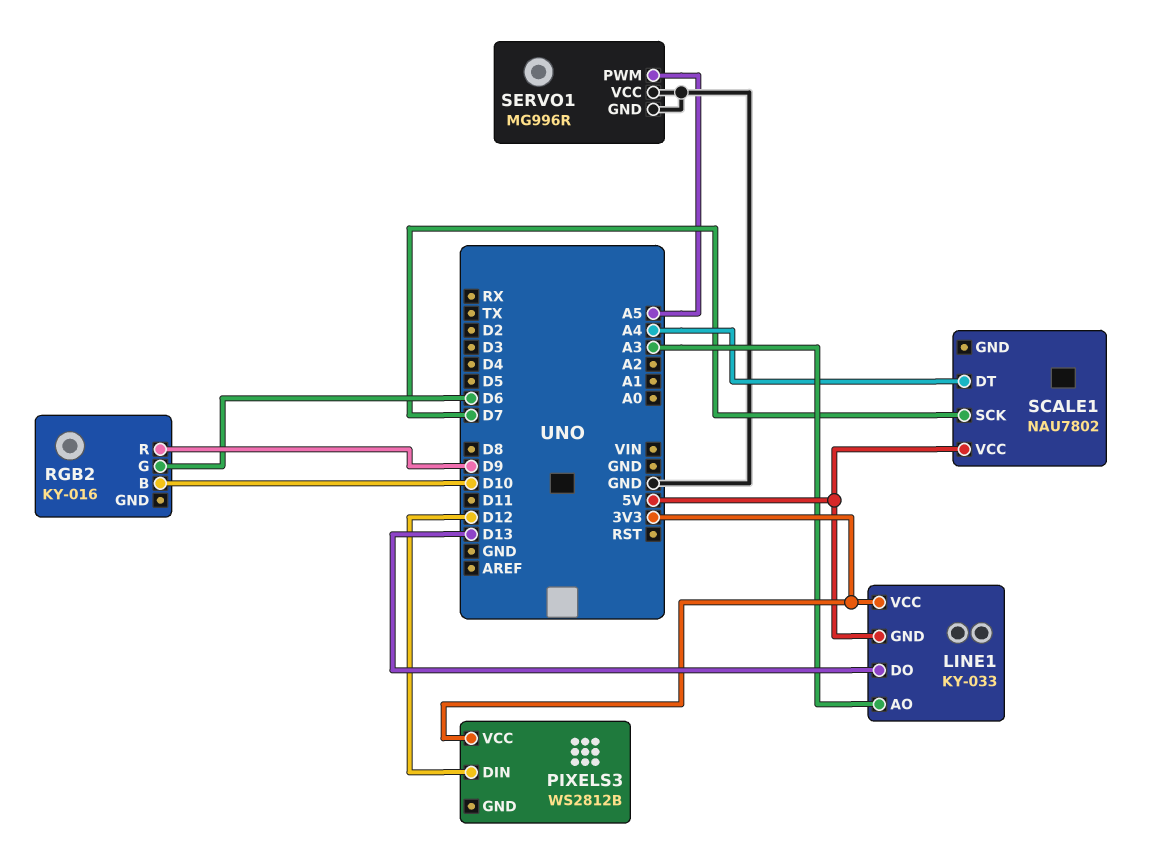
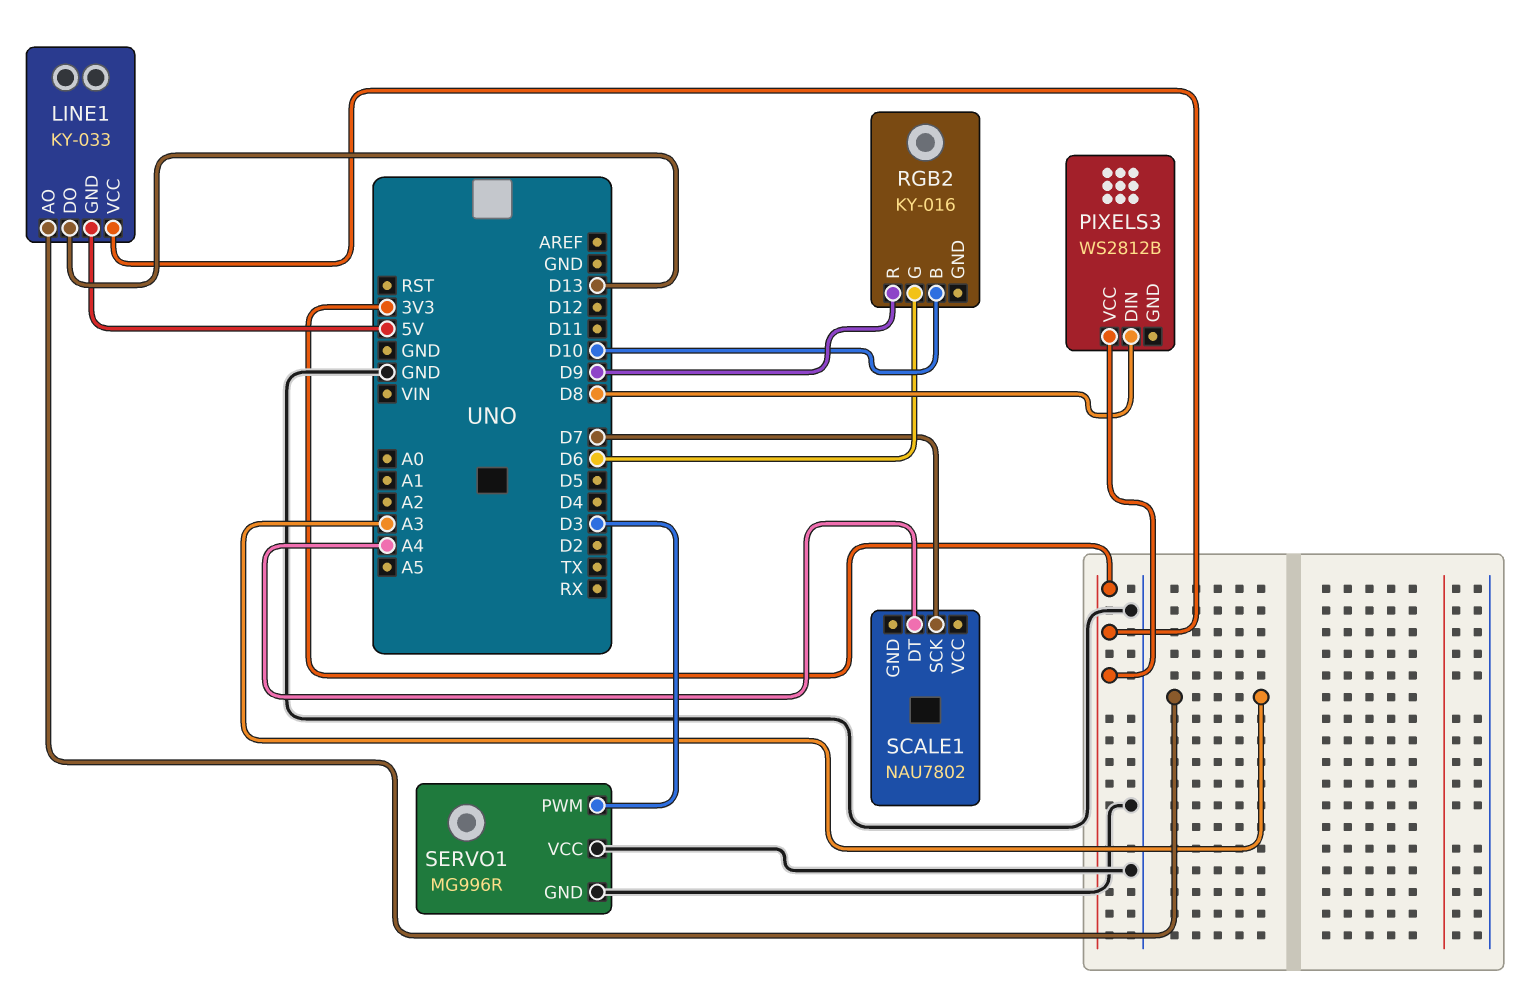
PIXELS3 pin DIN: D12 -> D8
SCALE1 pin VCC: 5V -> none
SERVO1 pin PWM: A5 -> D3

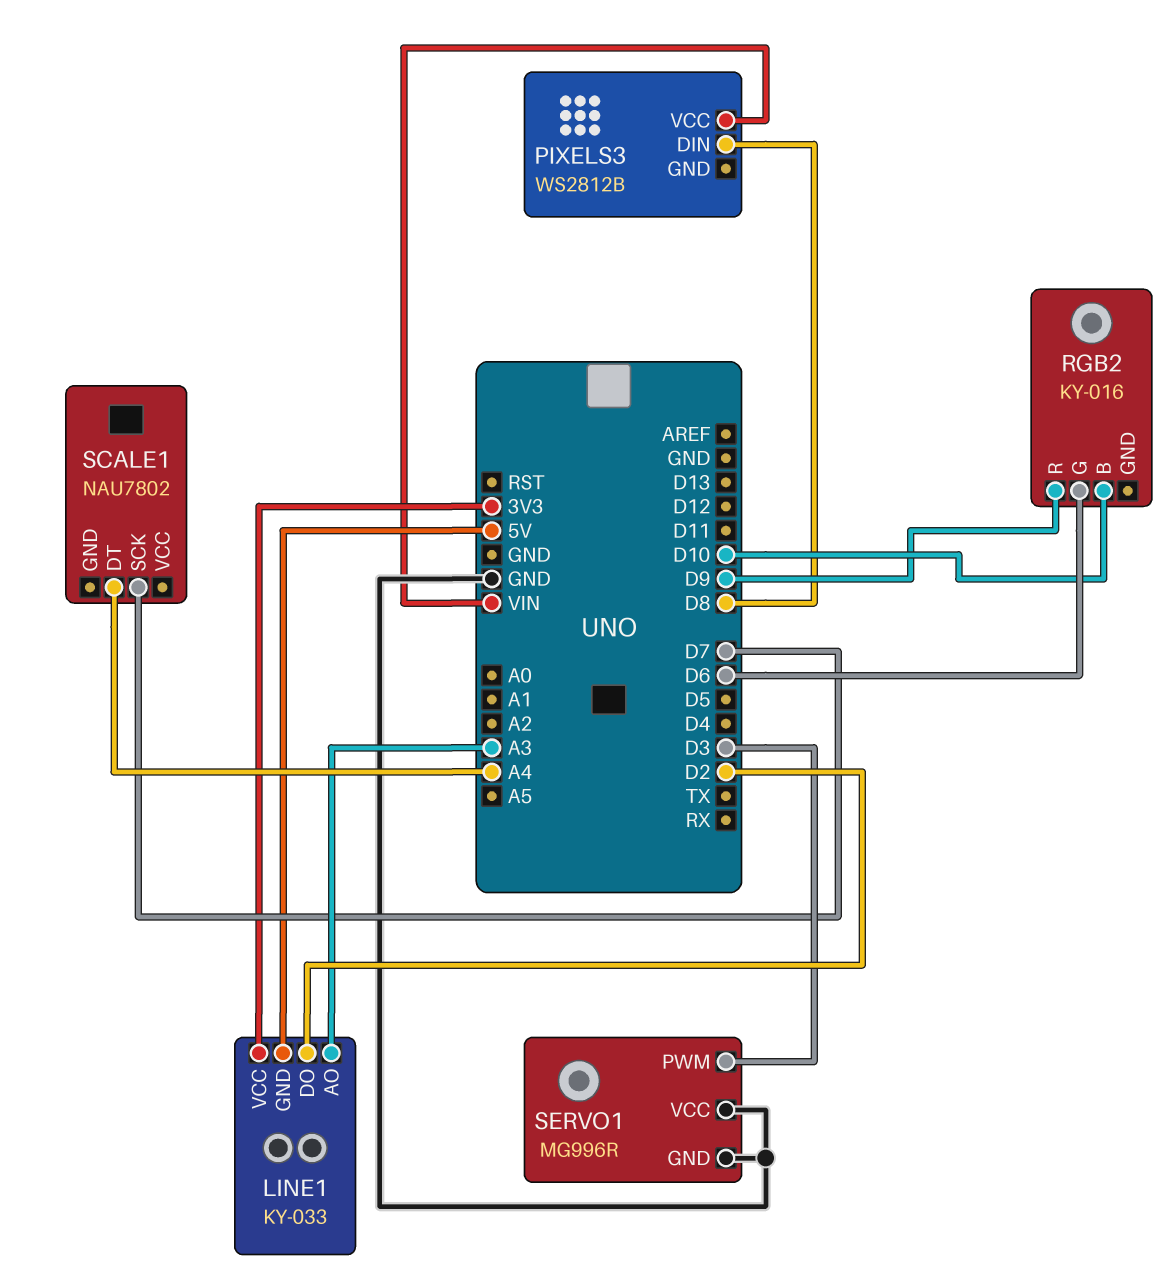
LINE1 pin DO: D13 -> D2
PIXELS3 pin VCC: 3V3 -> VIN

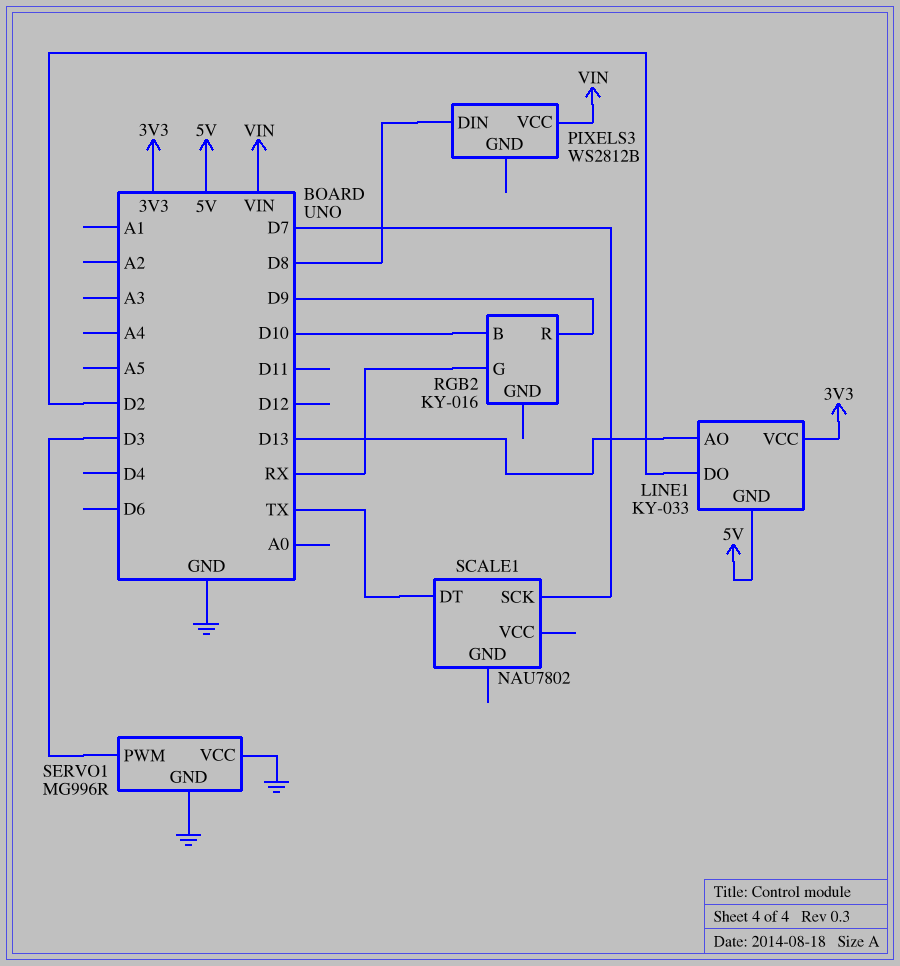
LINE1 pin AO: A3 -> D13
RGB2 pin G: D6 -> RX
SCALE1 pin DT: A4 -> TX

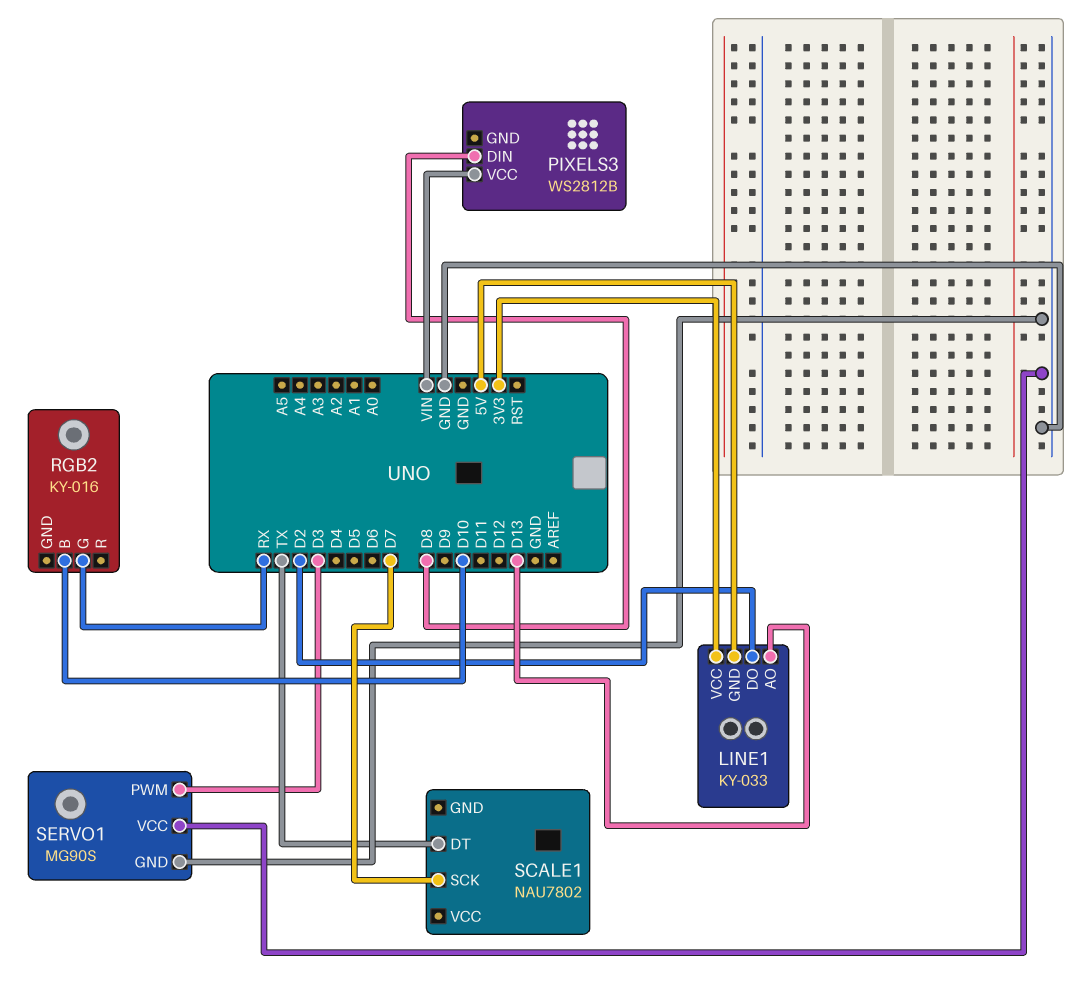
RGB2 pin R: D9 -> none
SERVO1: MG996R -> MG90S

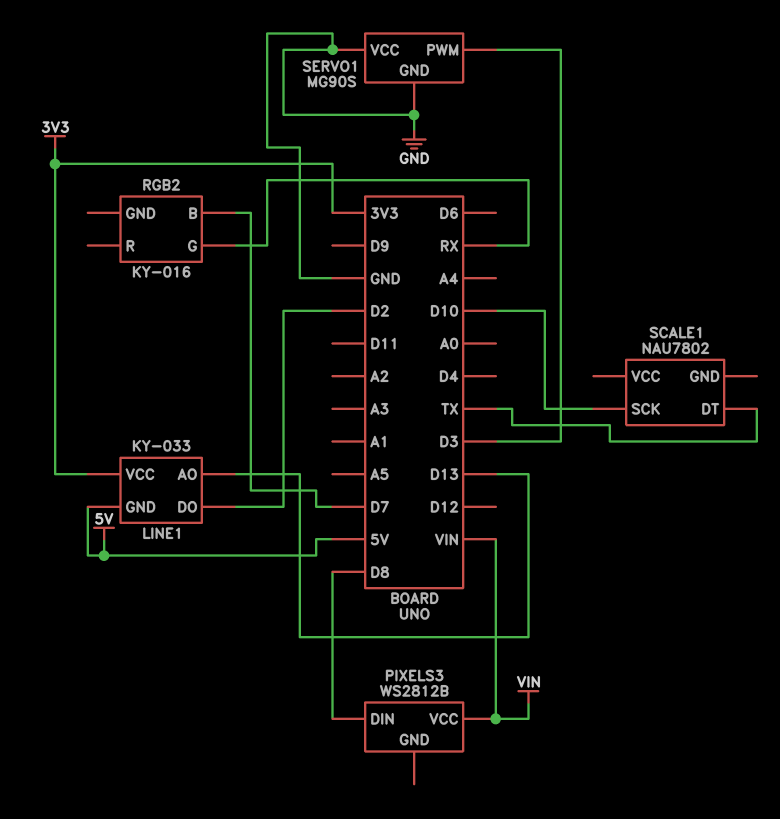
RGB2 pin B: D10 -> D7
SCALE1 pin SCK: D7 -> D10

